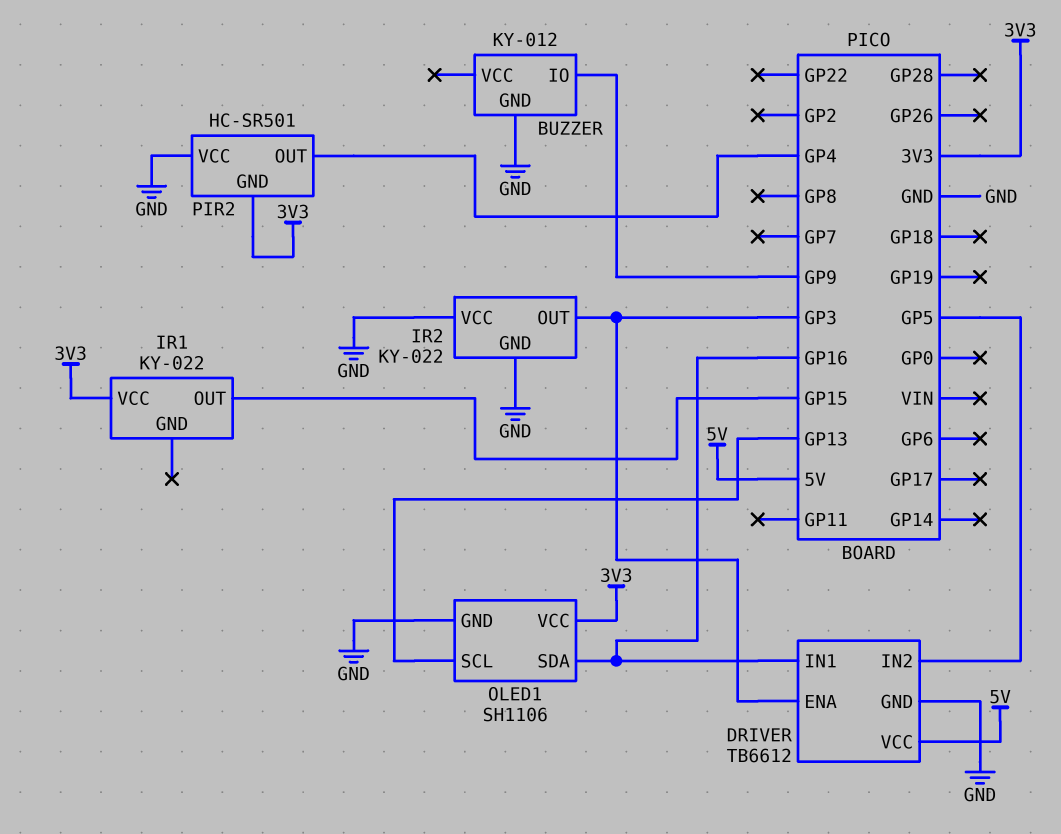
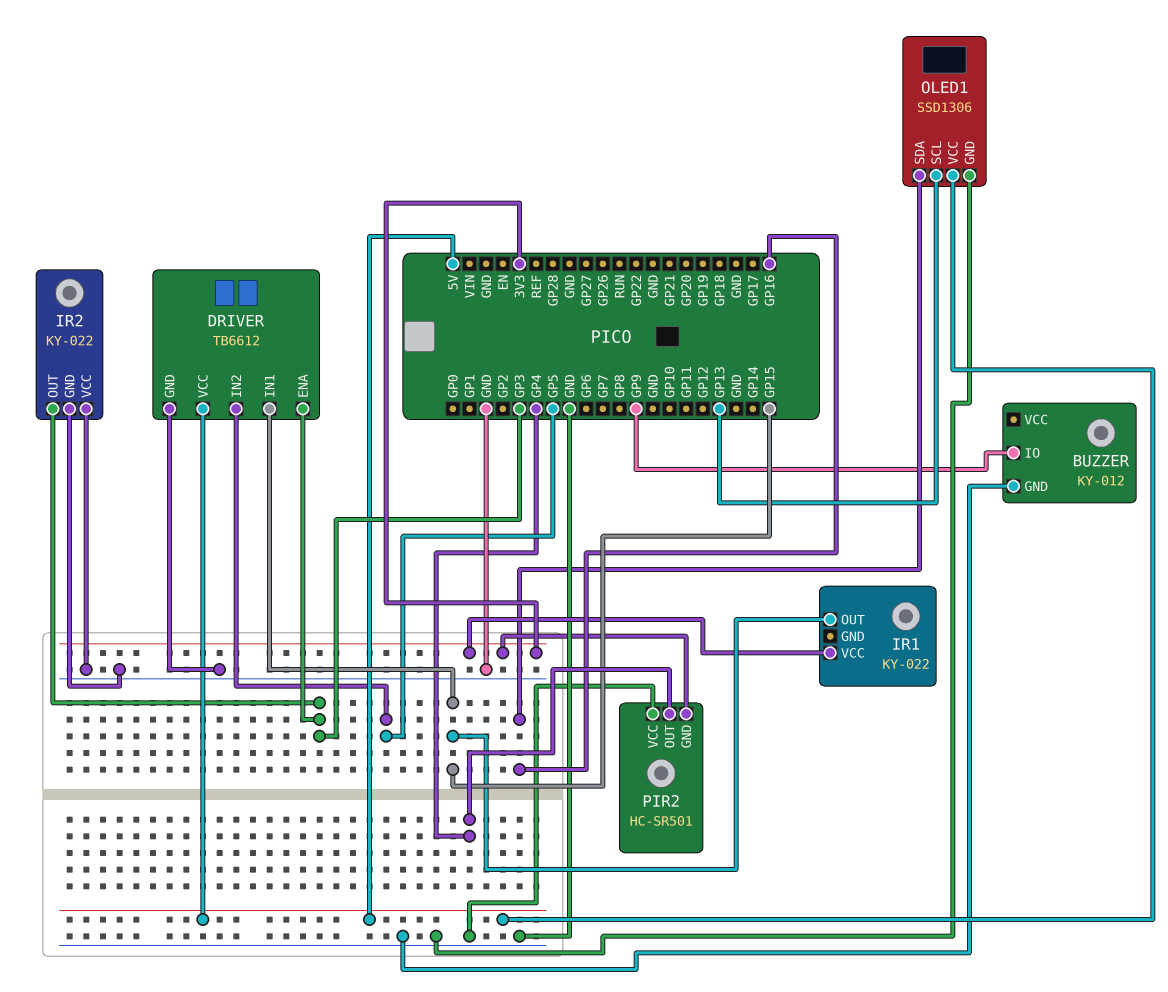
DRIVER pin IN1: GP16 -> GP15
OLED1: SH1106 -> SSD1306
OLED1 pin VCC: 3V3 -> 5V

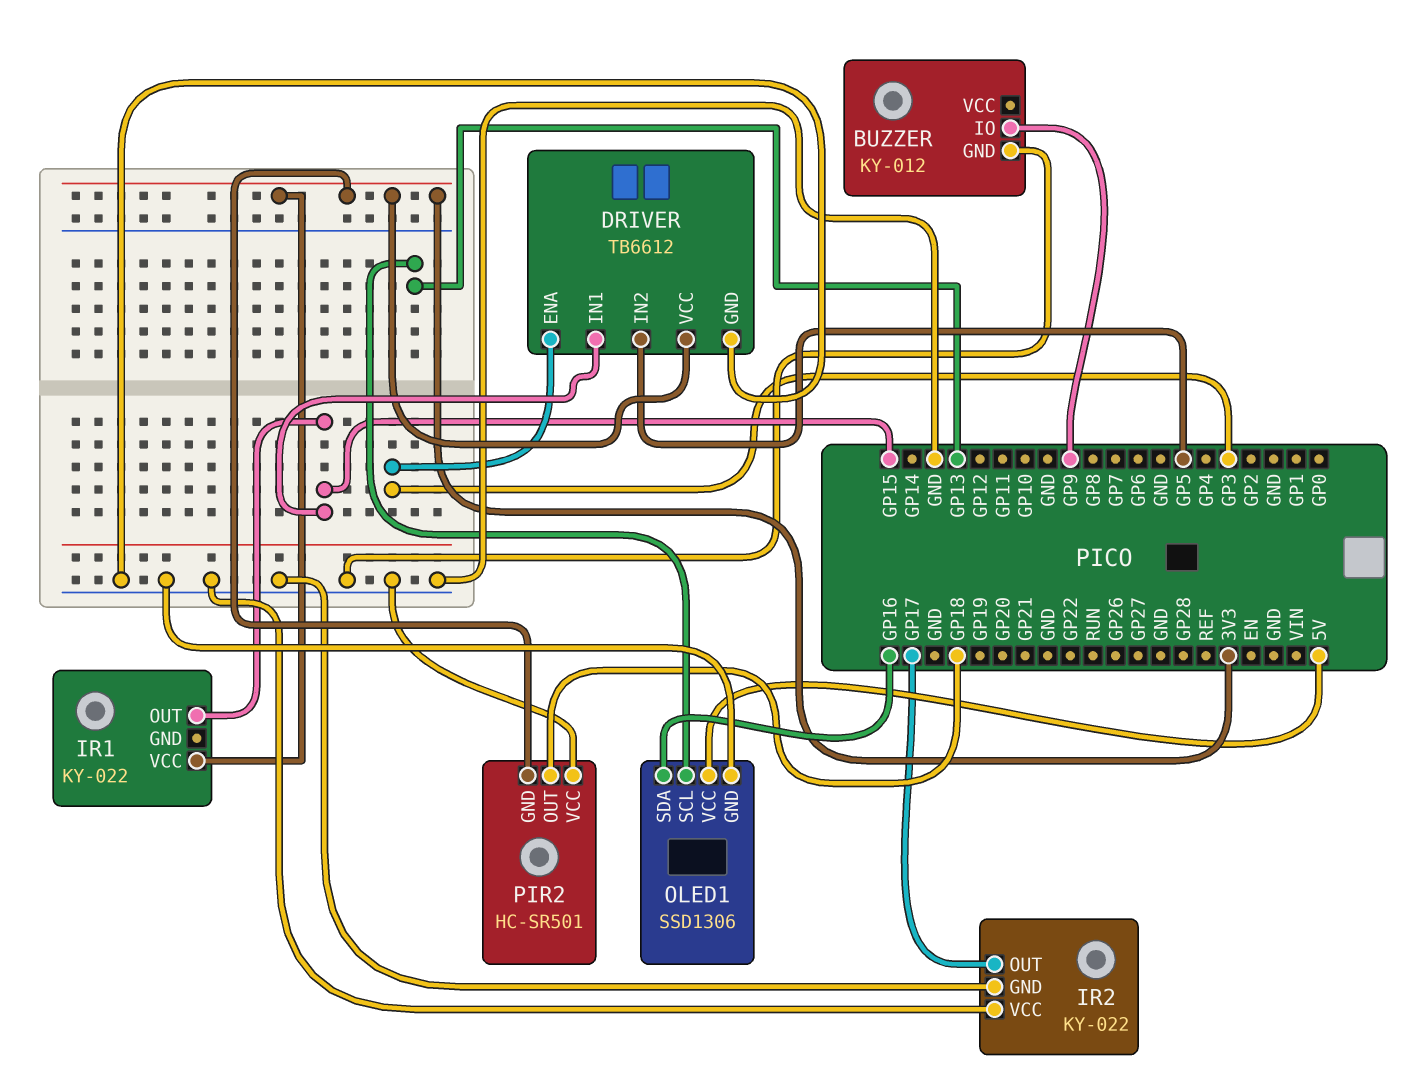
DRIVER pin VCC: 5V -> 3V3
IR2 pin OUT: GP3 -> GP17
PIR2 pin OUT: GP4 -> GP18

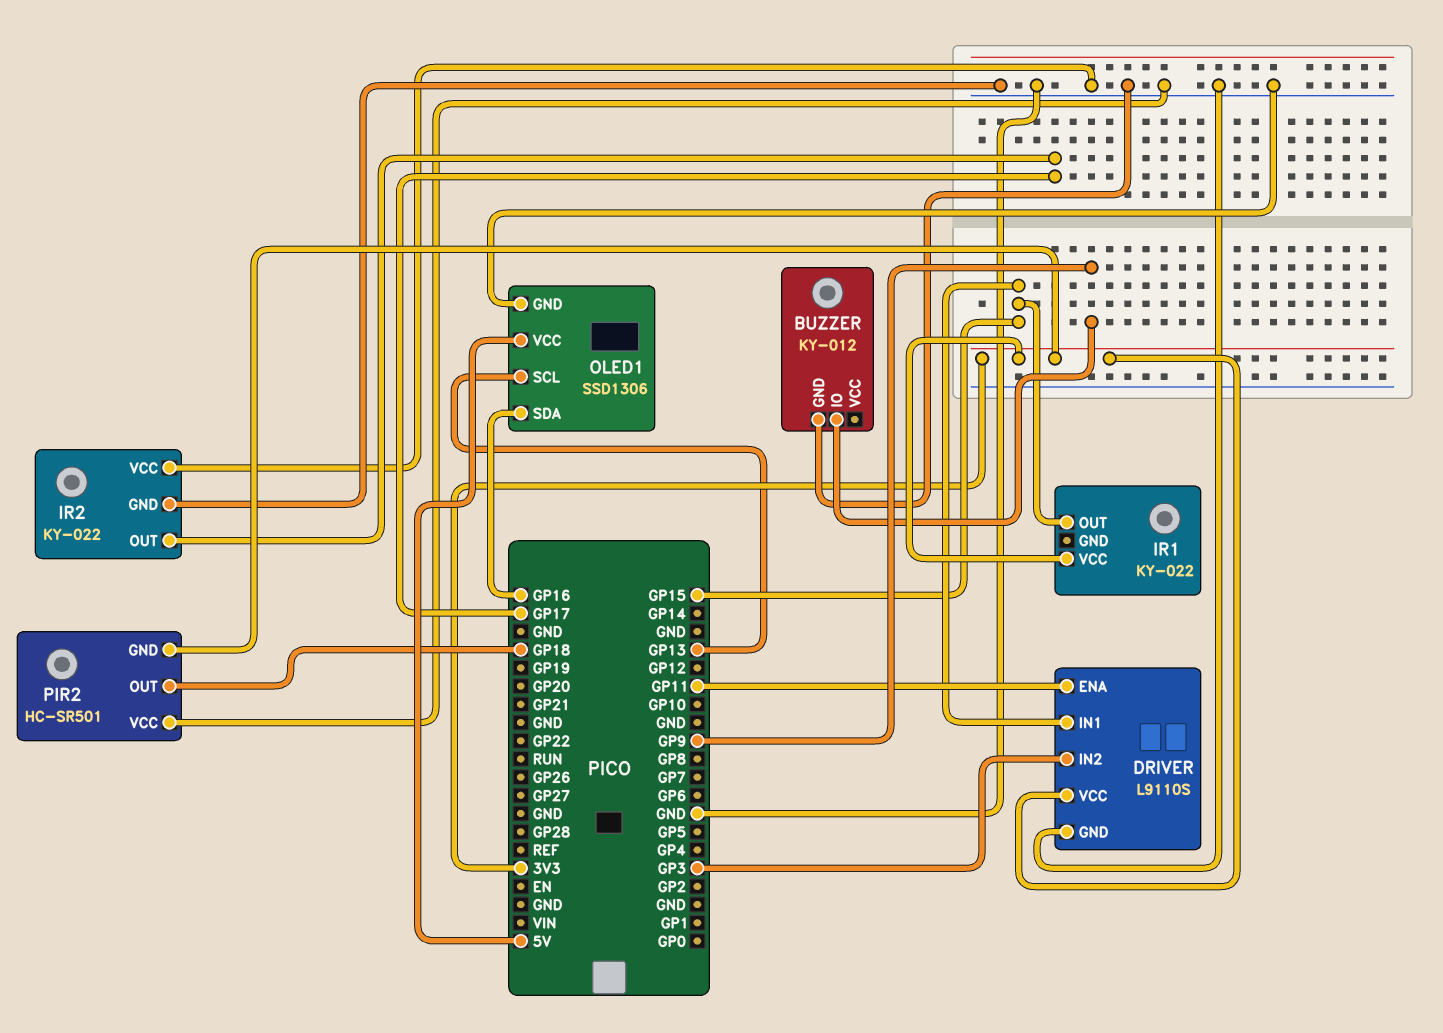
DRIVER: TB6612 -> L9110S
DRIVER pin ENA: GP3 -> GP11
DRIVER pin IN2: GP5 -> GP3

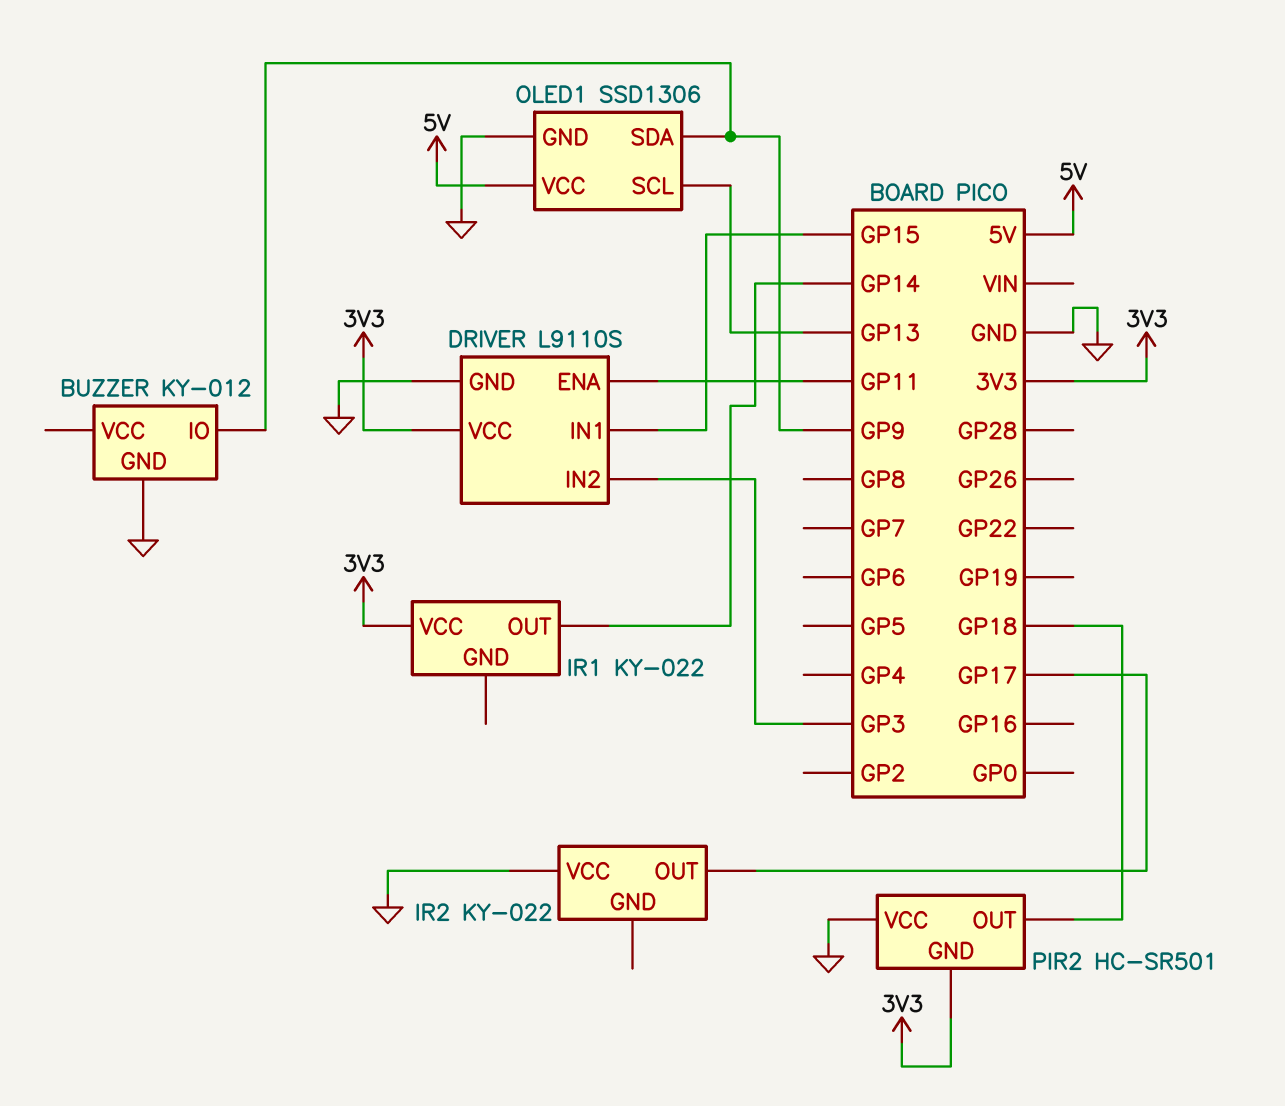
IR1 pin OUT: GP15 -> GP14
IR2 pin GND: GND -> none
OLED1 pin SDA: GP16 -> GP9

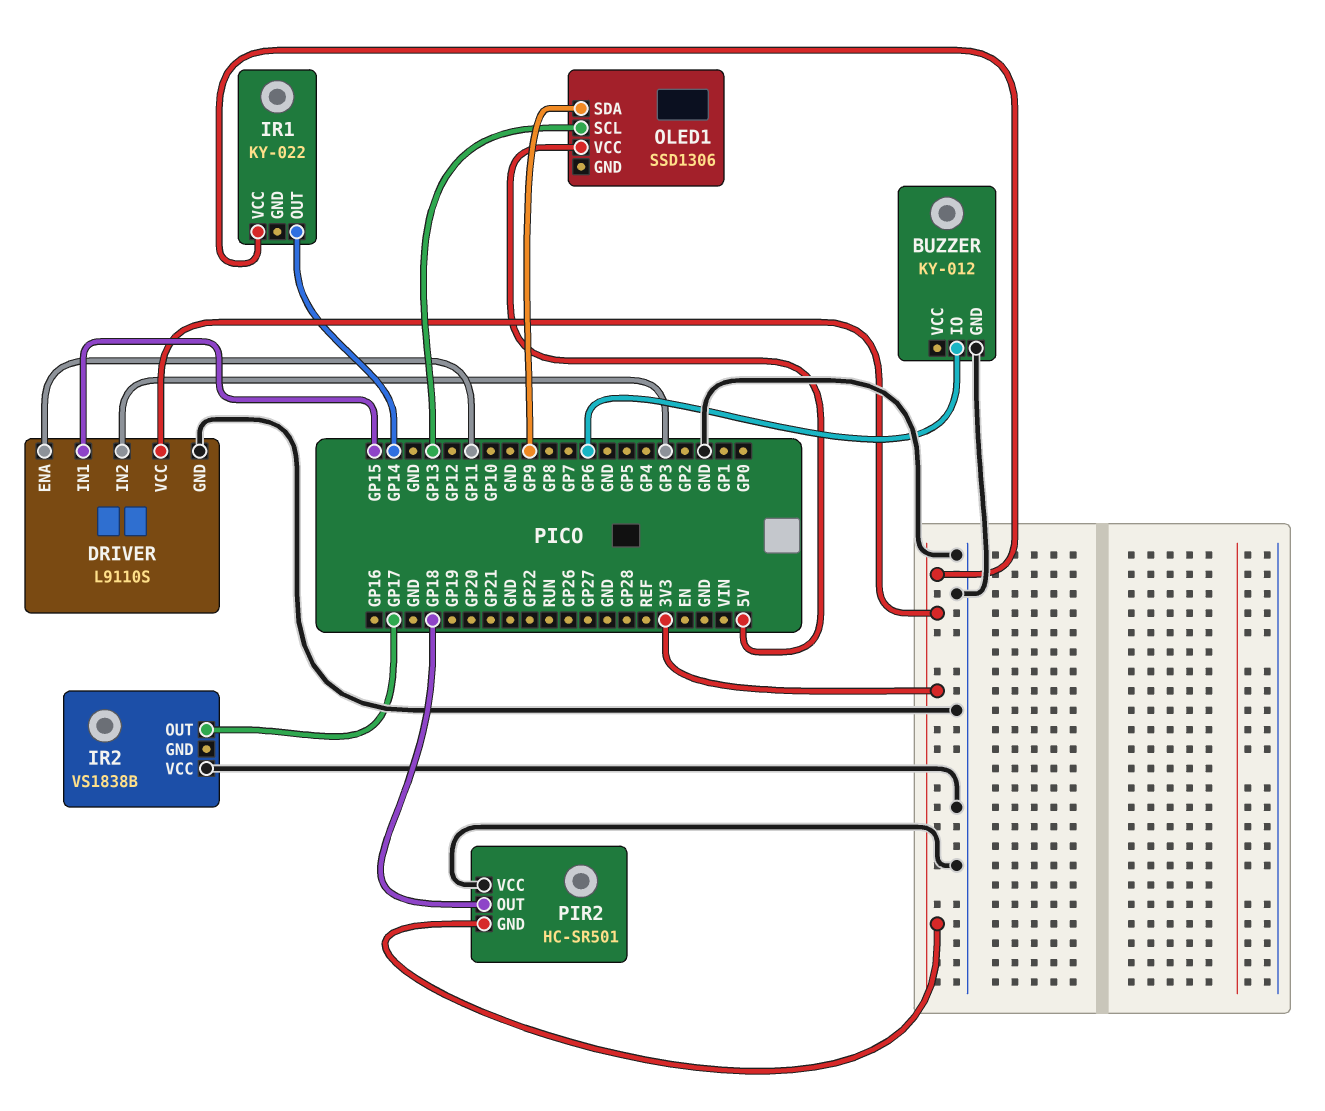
BUZZER pin IO: GP9 -> GP6
IR2: KY-022 -> VS1838B
OLED1 pin GND: GND -> none

